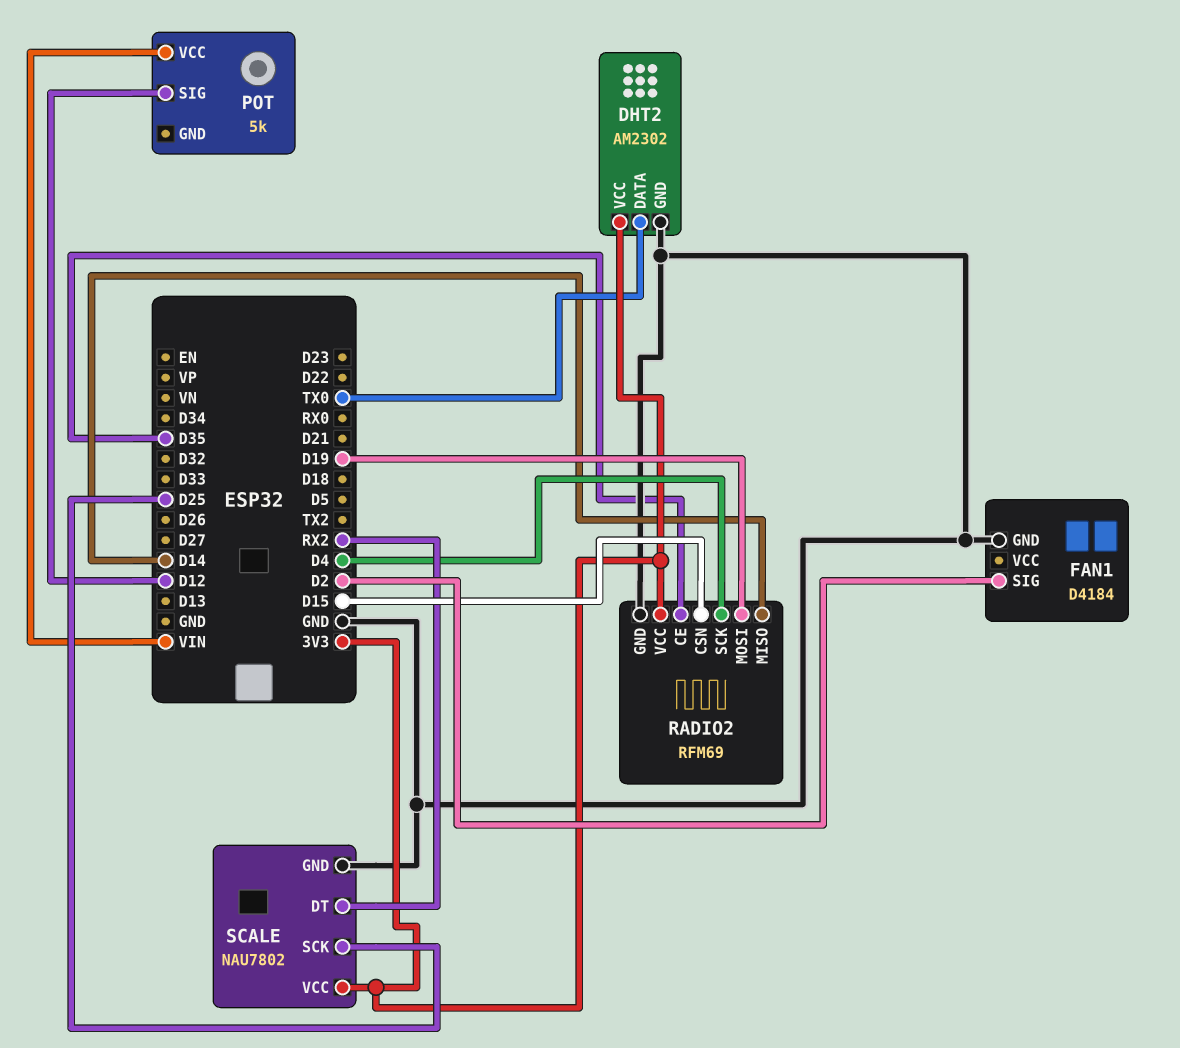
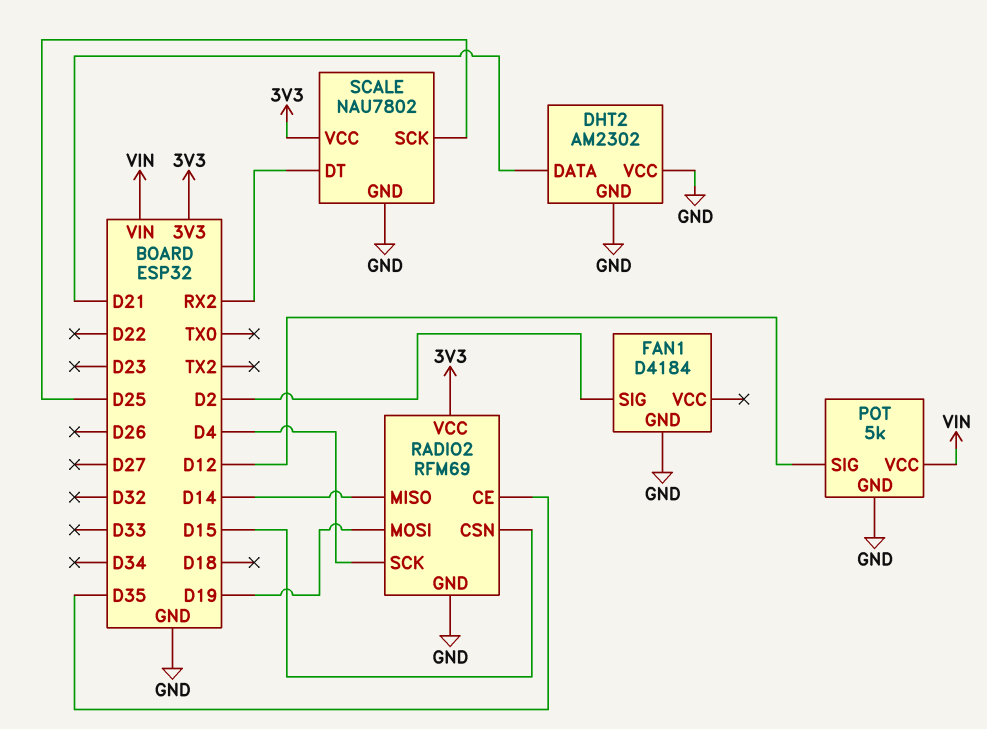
DHT2 pin DATA: TX0 -> D21
DHT2 pin VCC: 3V3 -> GND
POT pin GND: none -> GND

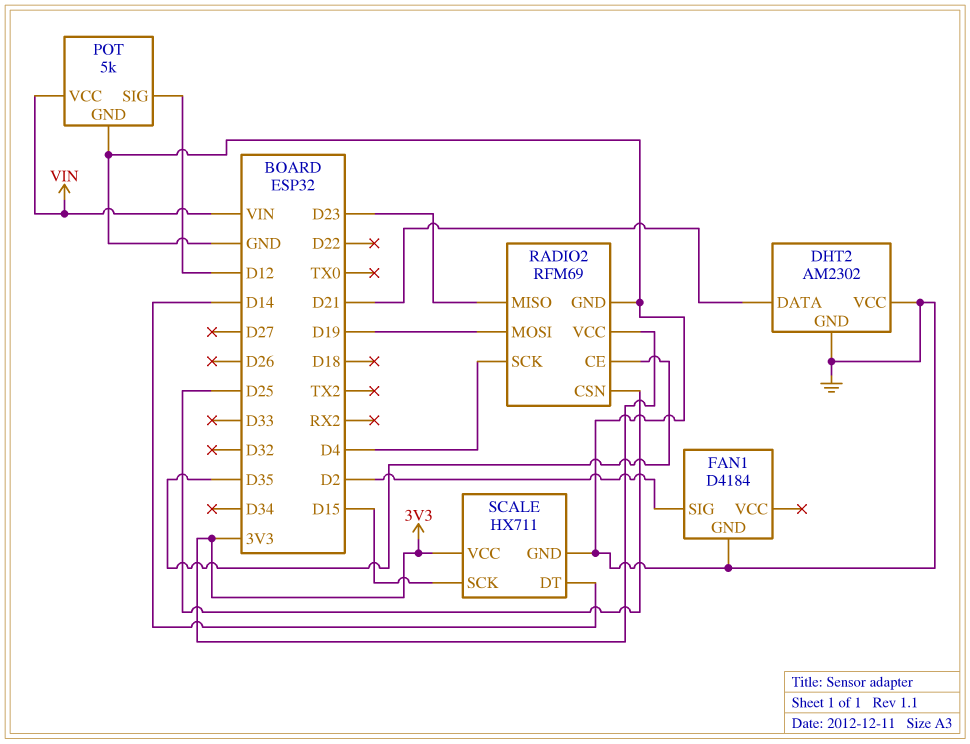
RADIO2 pin CSN: D15 -> D25
RADIO2 pin MISO: D14 -> D23
SCALE: NAU7802 -> HX711
SCALE pin DT: RX2 -> D14
SCALE pin SCK: D25 -> D15

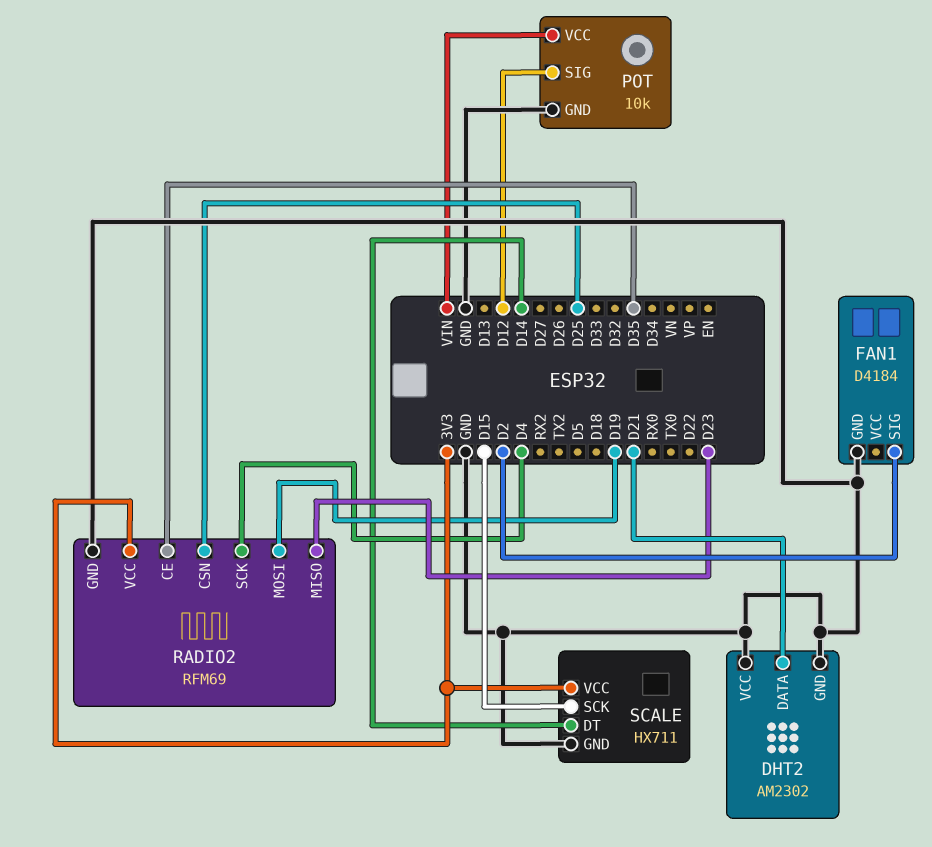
POT: 5k -> 10k

